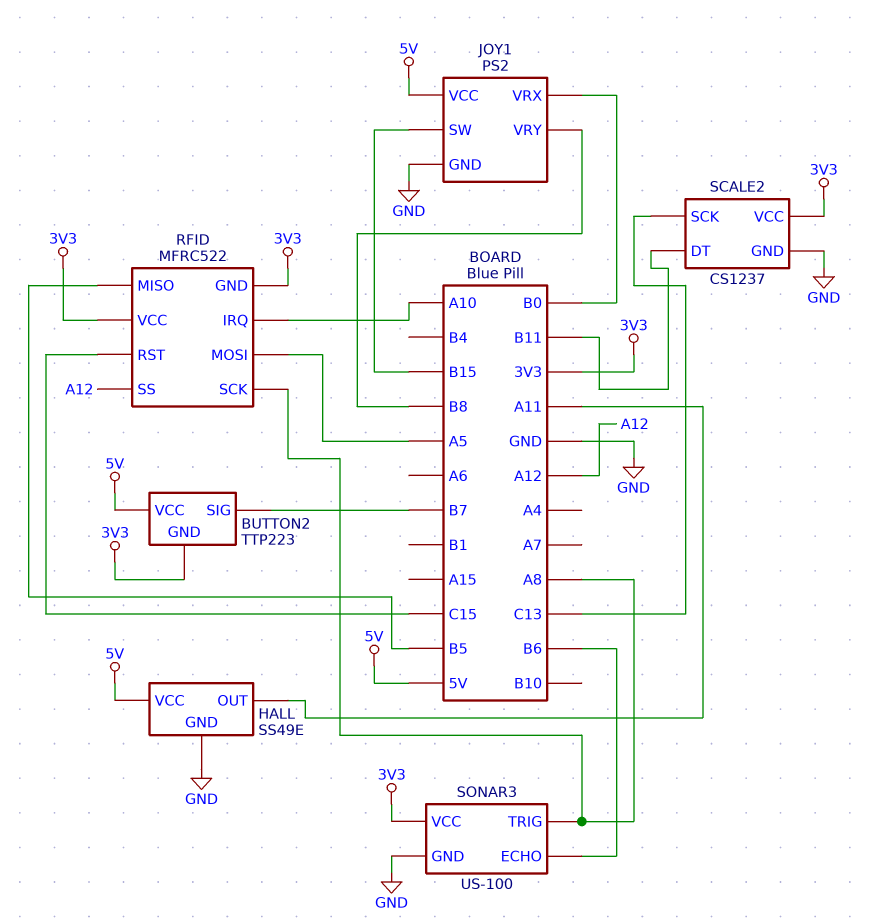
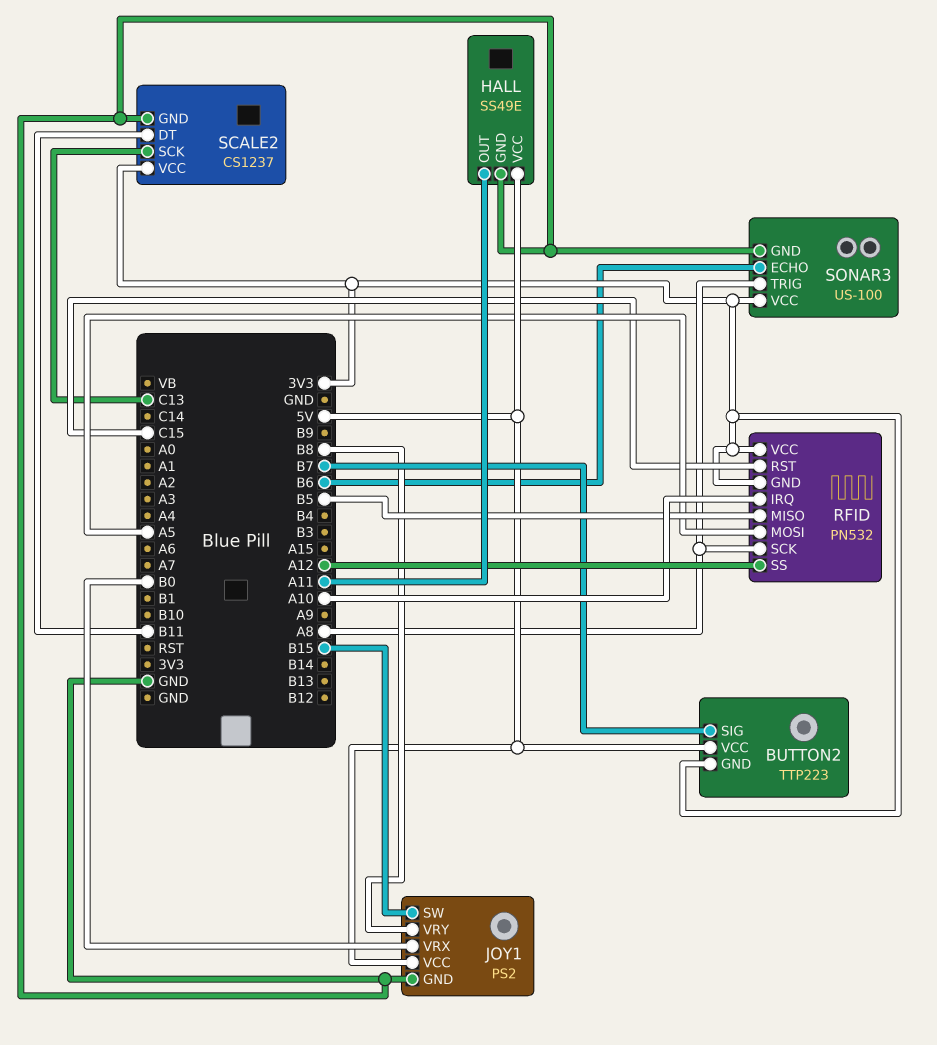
RFID: MFRC522 -> PN532

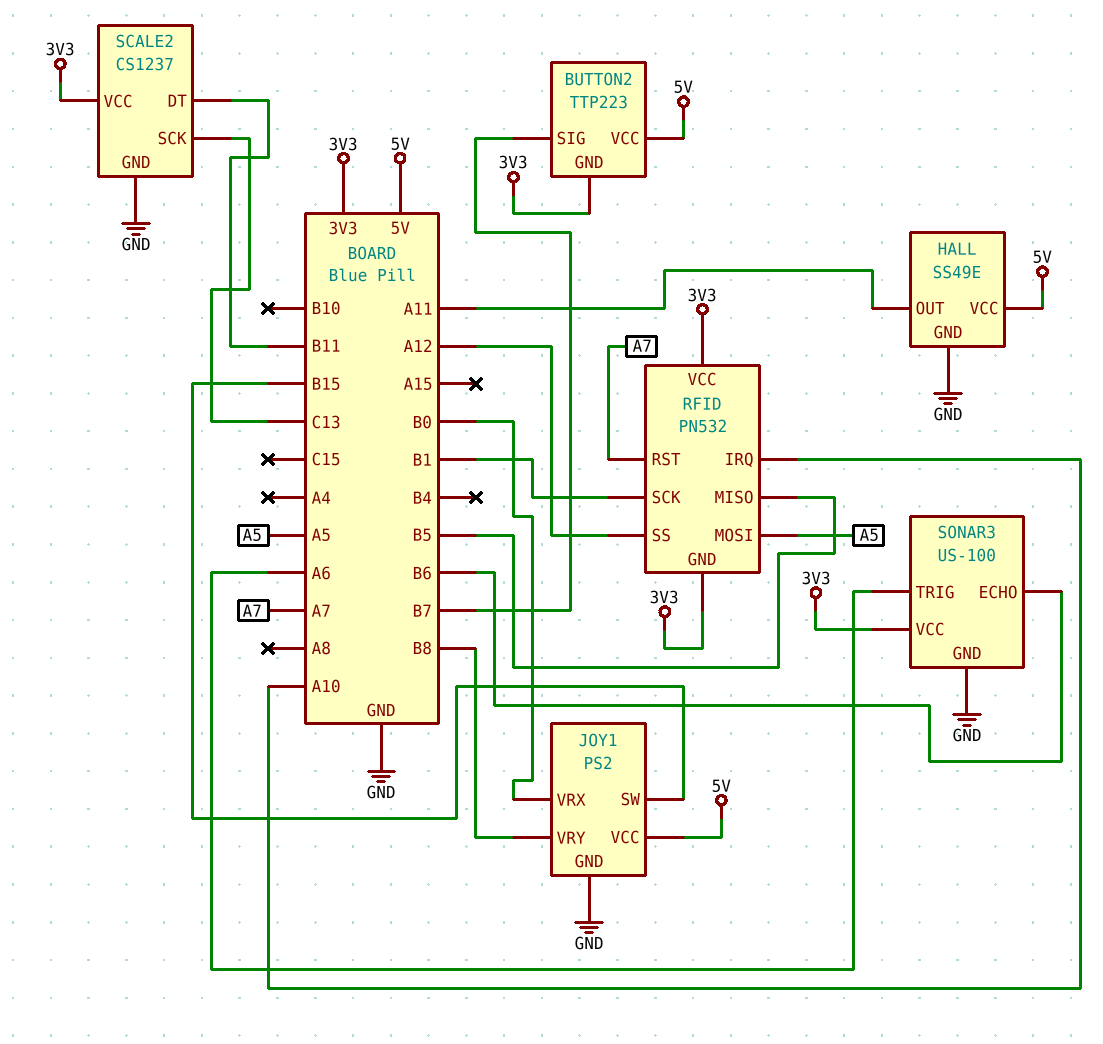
RFID pin RST: C15 -> A7
RFID pin SCK: A8 -> B1
SONAR3 pin TRIG: A8 -> A6

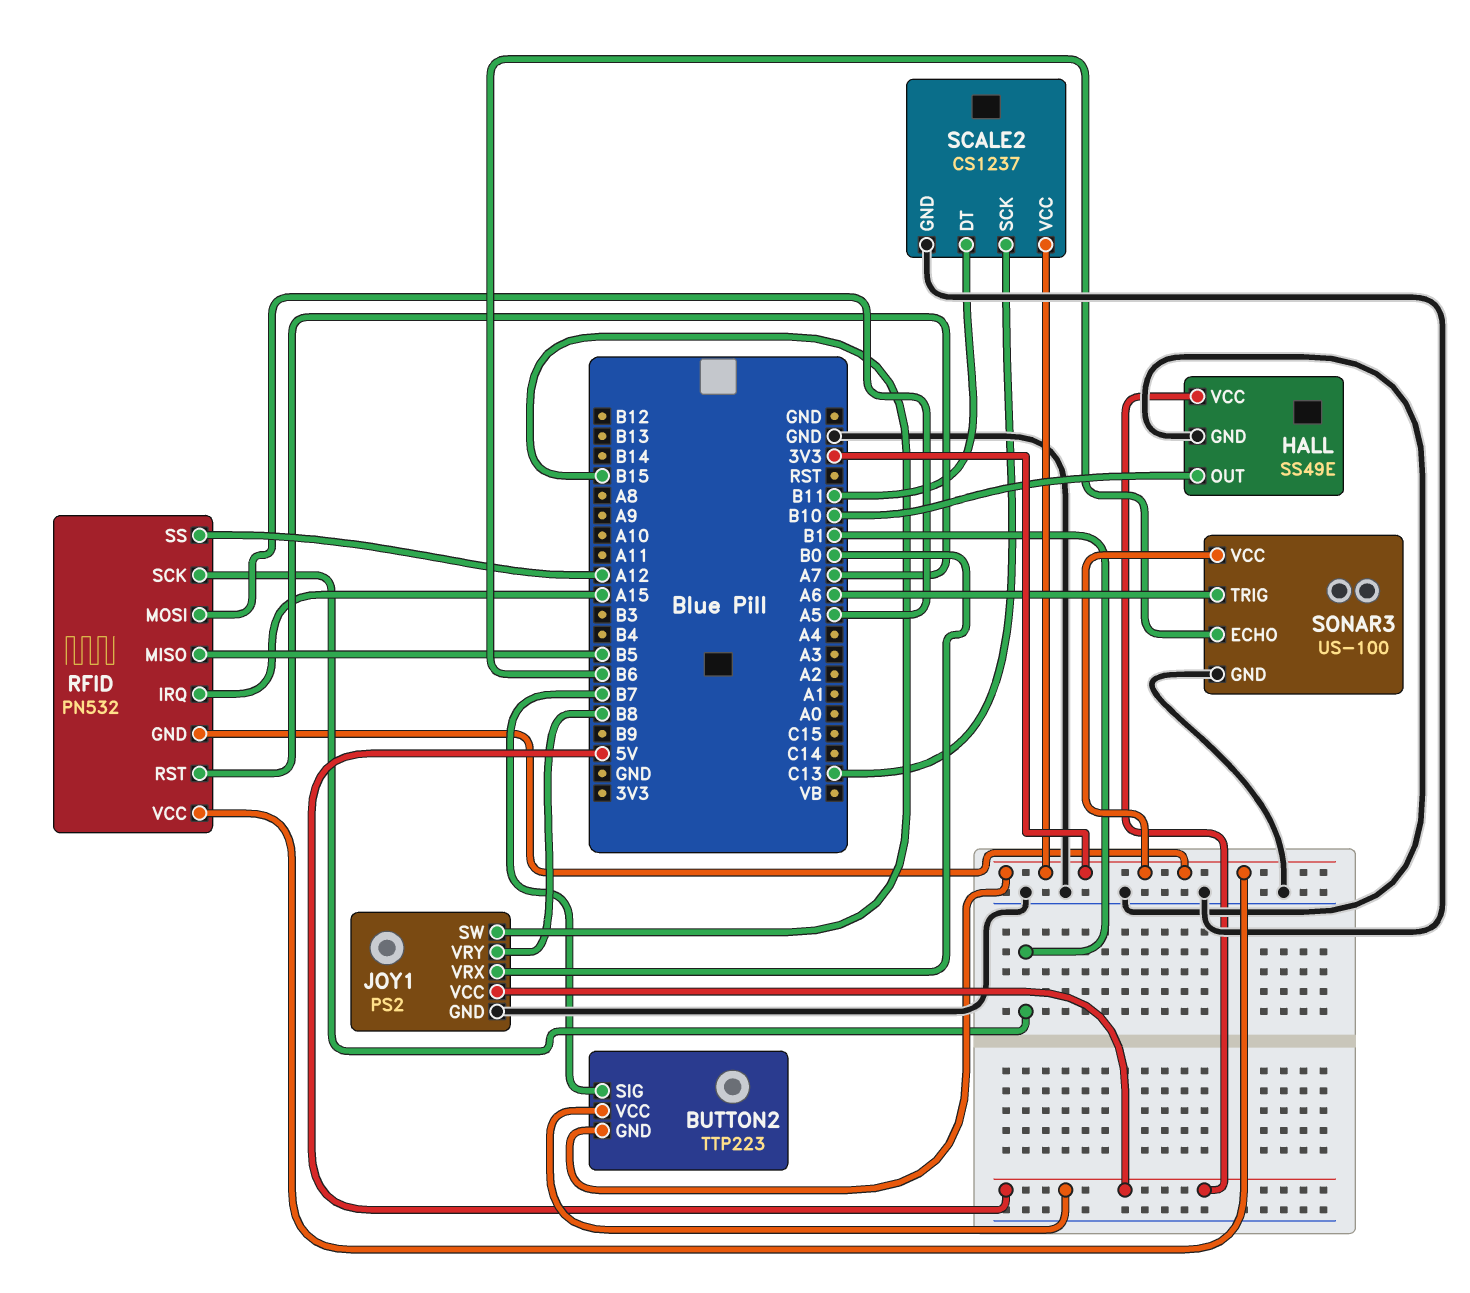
HALL pin OUT: A11 -> B10
RFID pin IRQ: A10 -> A15

